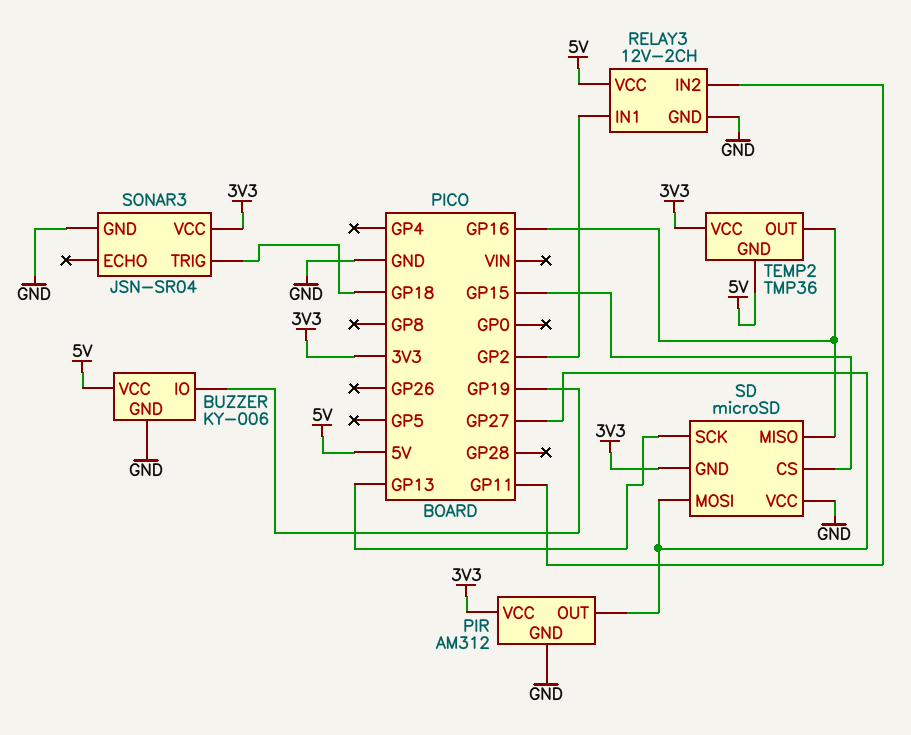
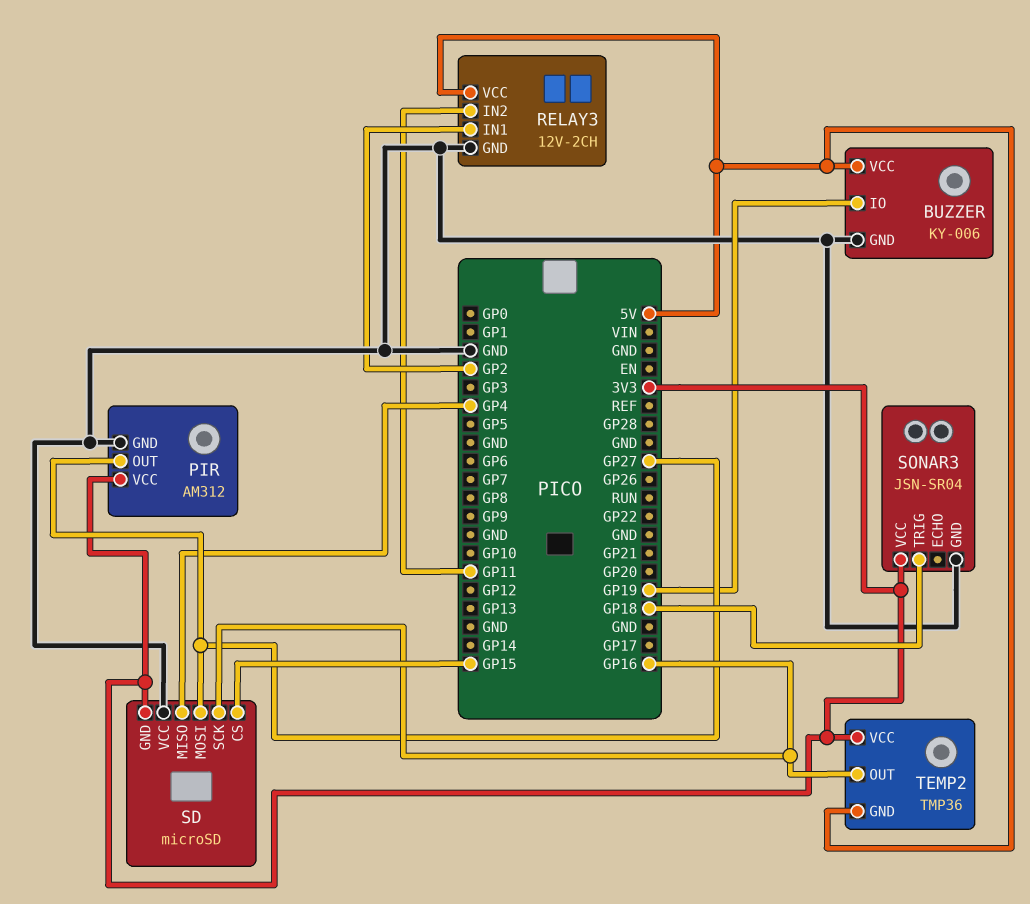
SD pin MISO: GP16 -> GP4
SD pin SCK: GP13 -> GP16

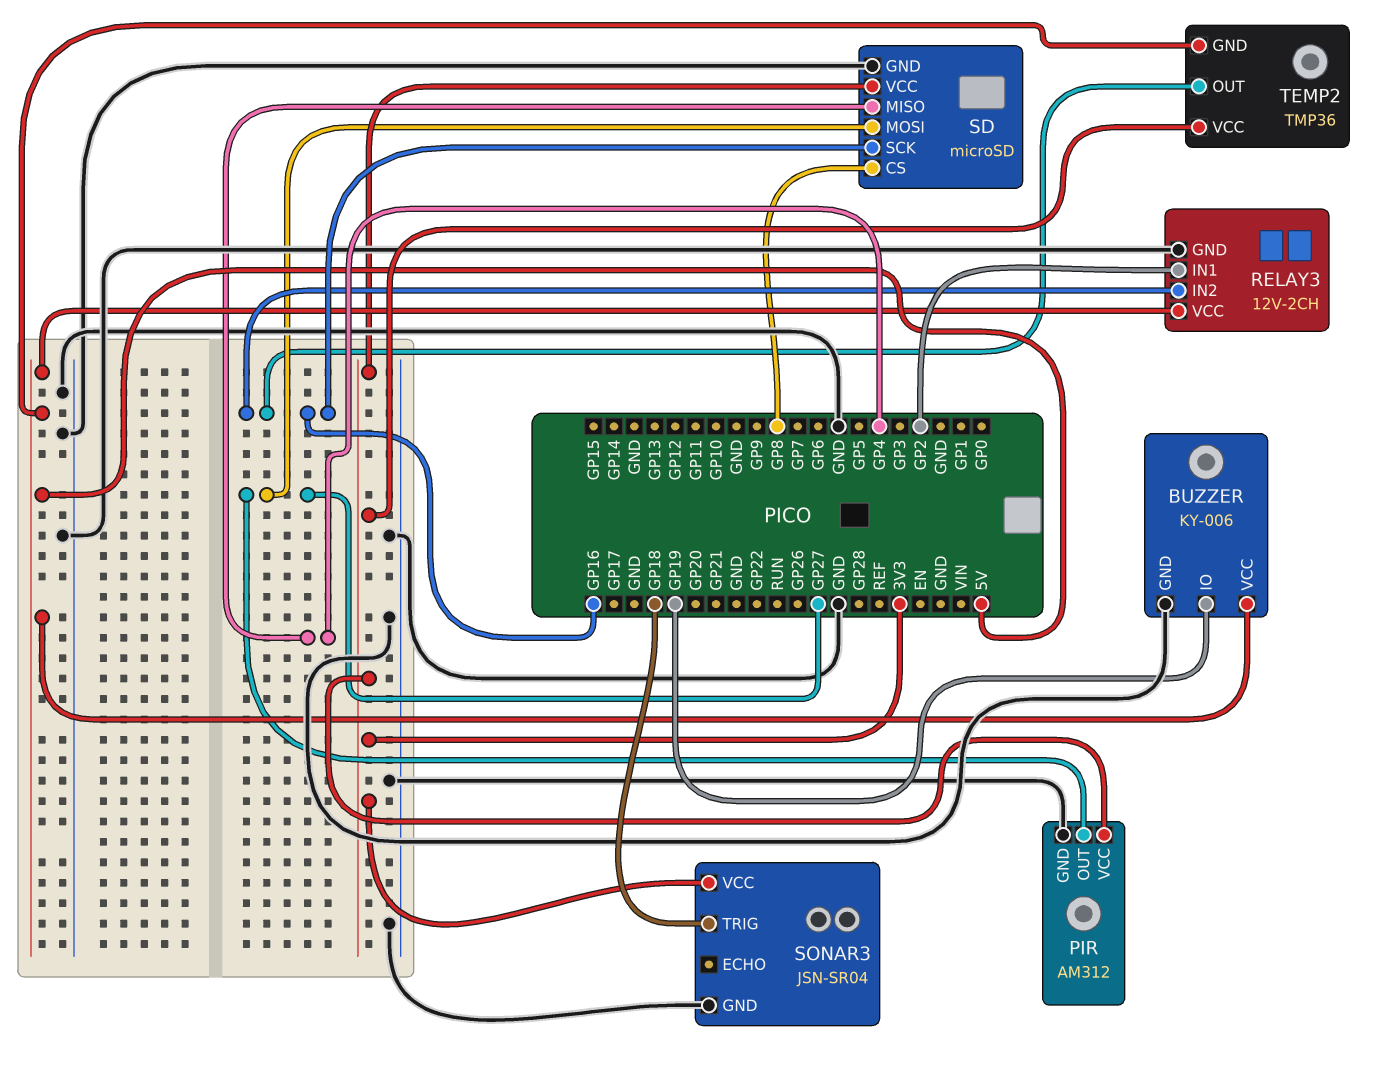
RELAY3 pin IN2: GP11 -> GP16
SD pin CS: GP15 -> GP8
SD pin GND: 3V3 -> GND
SD pin VCC: GND -> 3V3

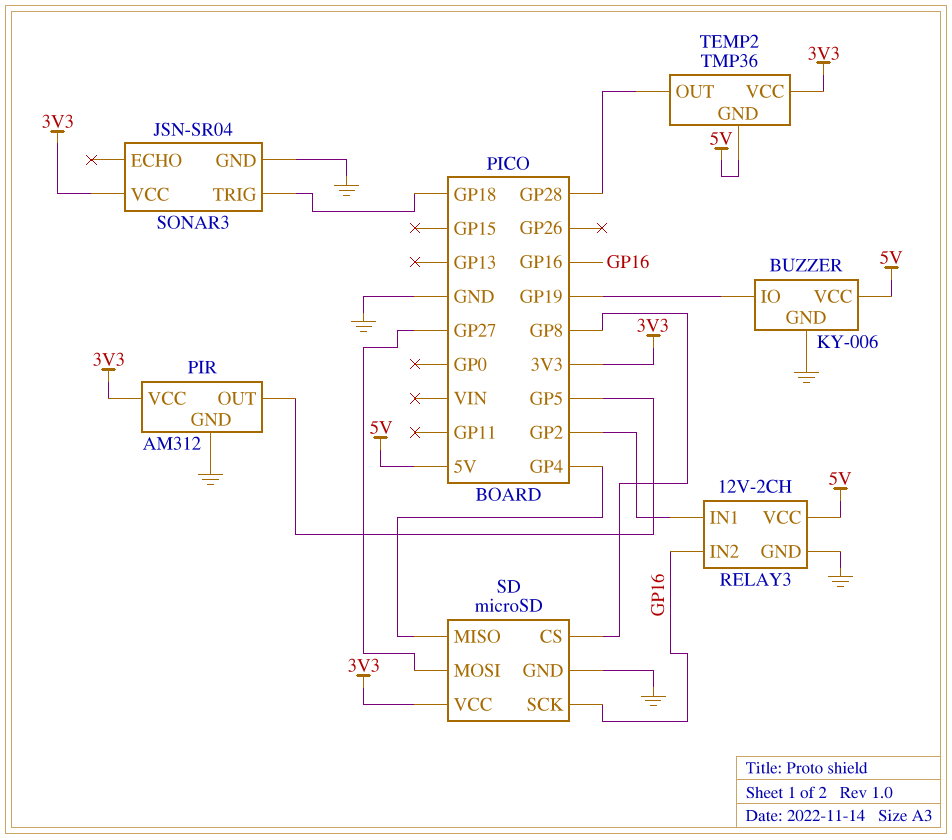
PIR pin OUT: GP27 -> GP5
TEMP2 pin OUT: GP16 -> GP28

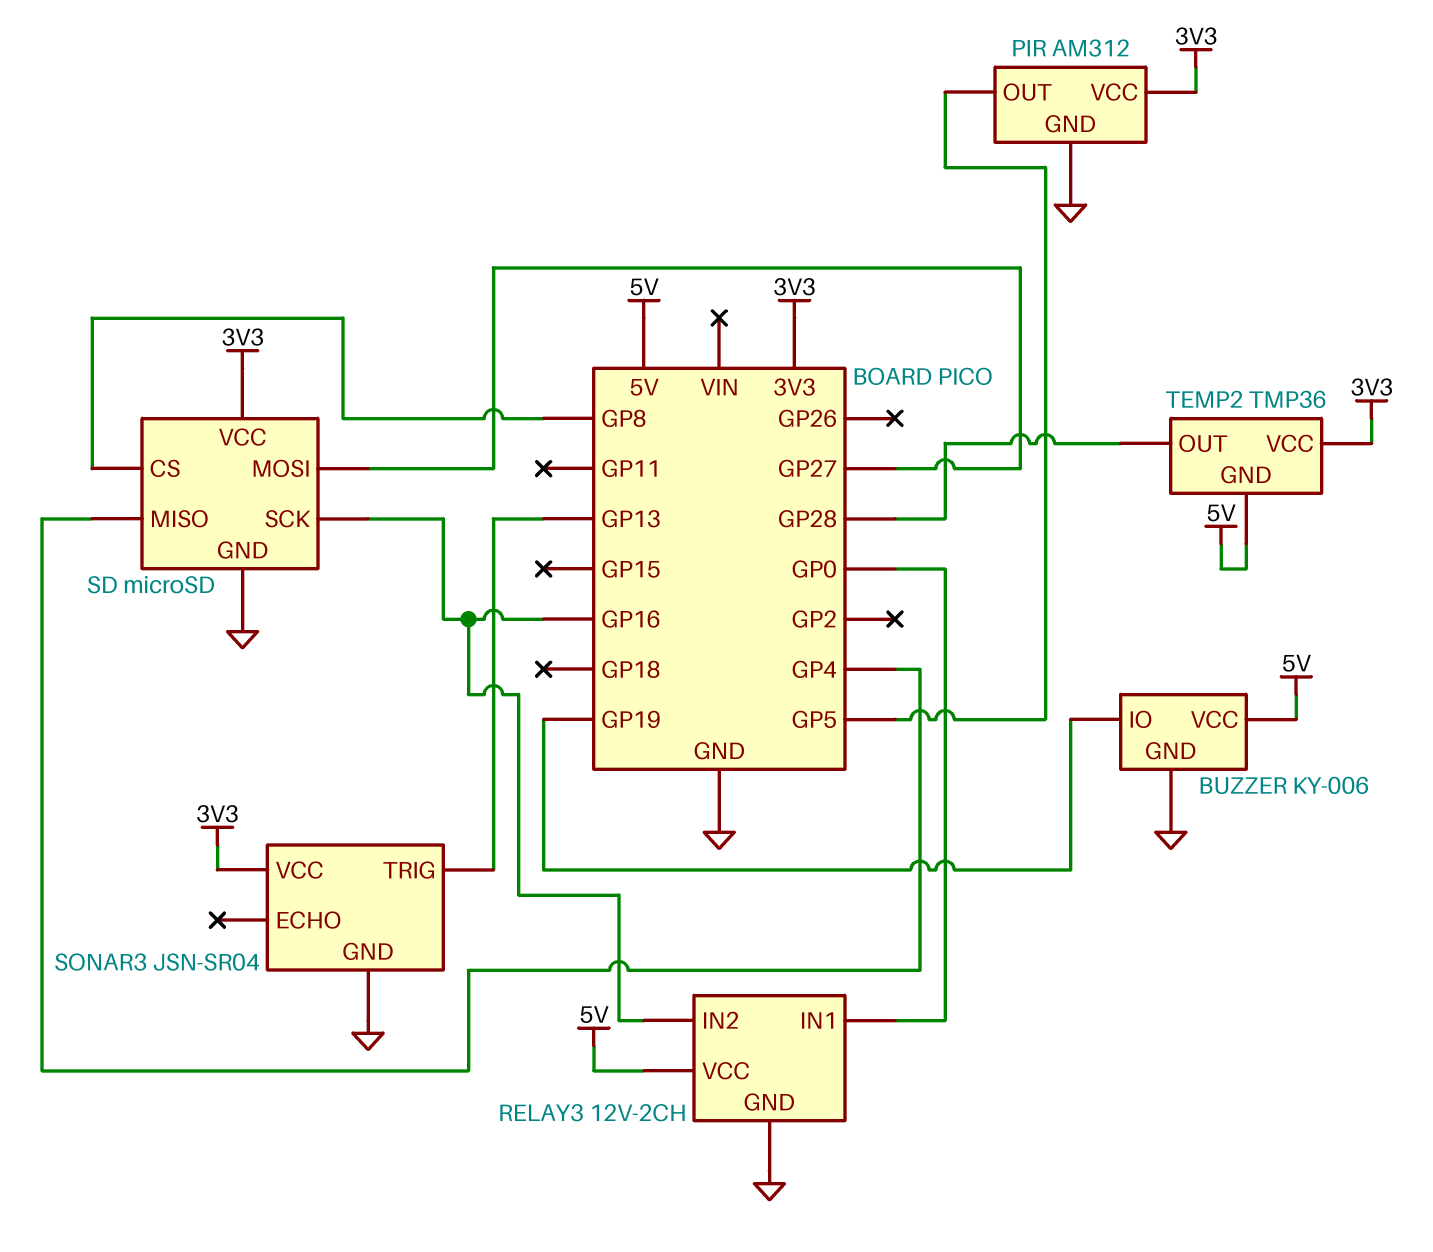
RELAY3 pin IN1: GP2 -> GP0
SONAR3 pin TRIG: GP18 -> GP13

